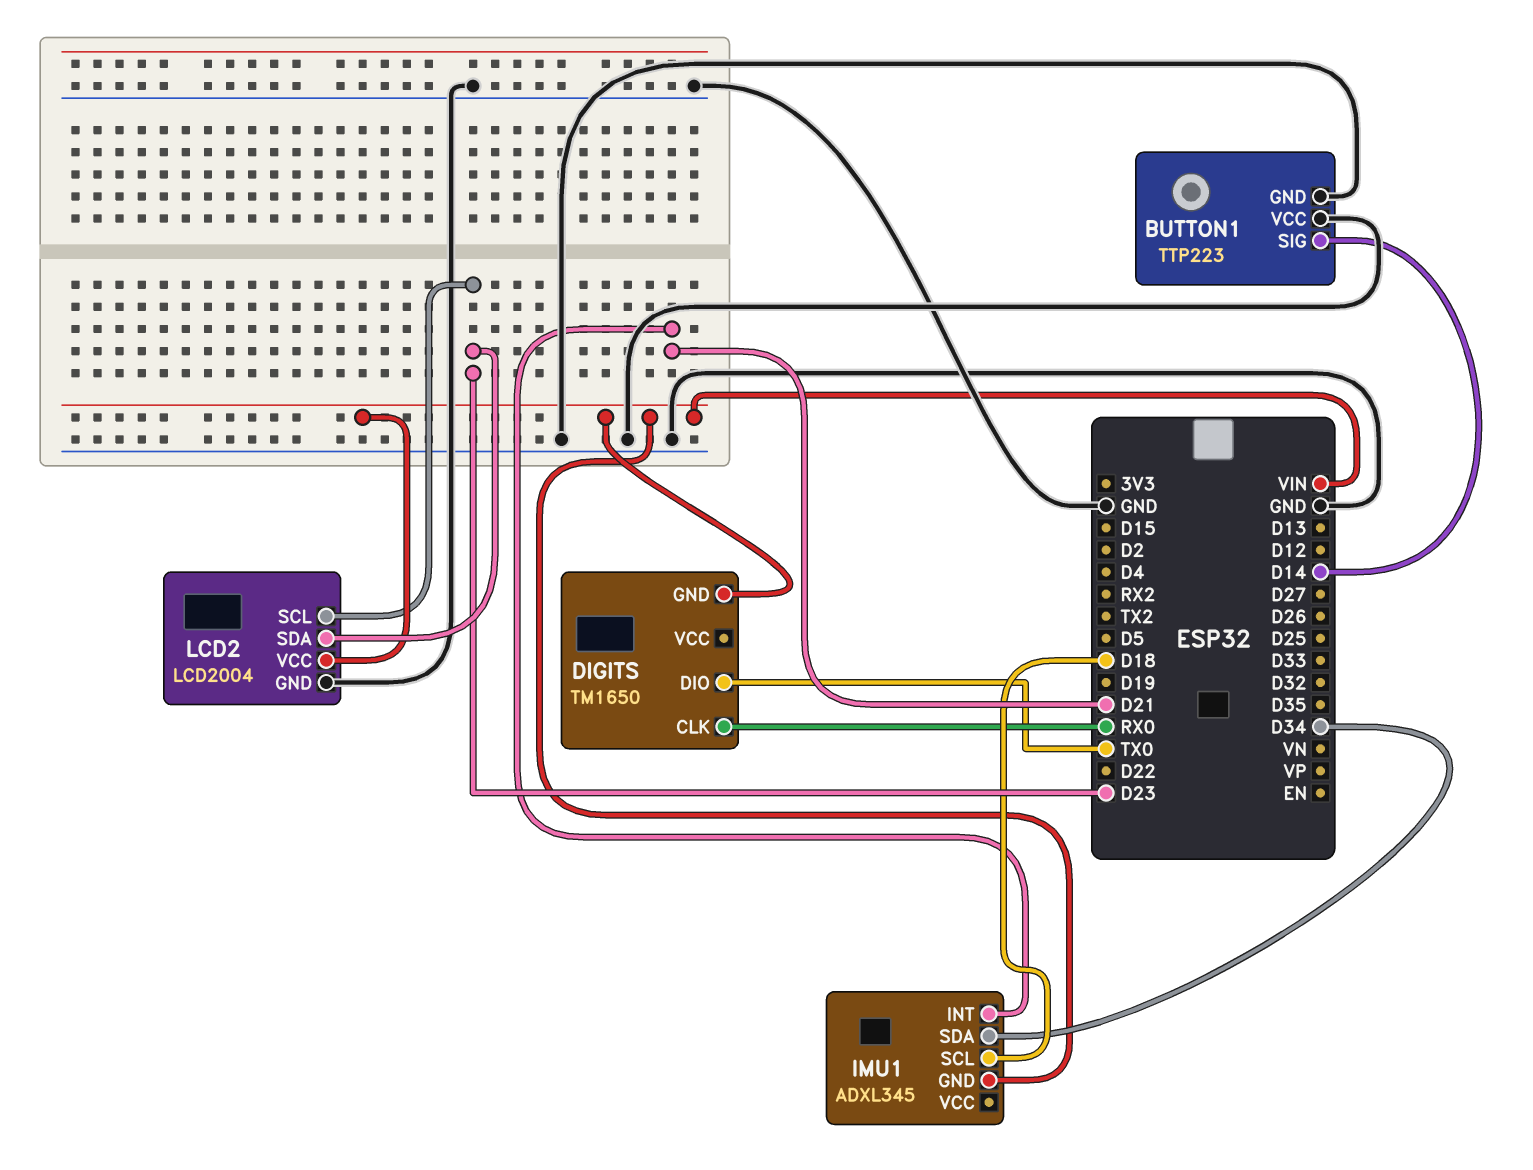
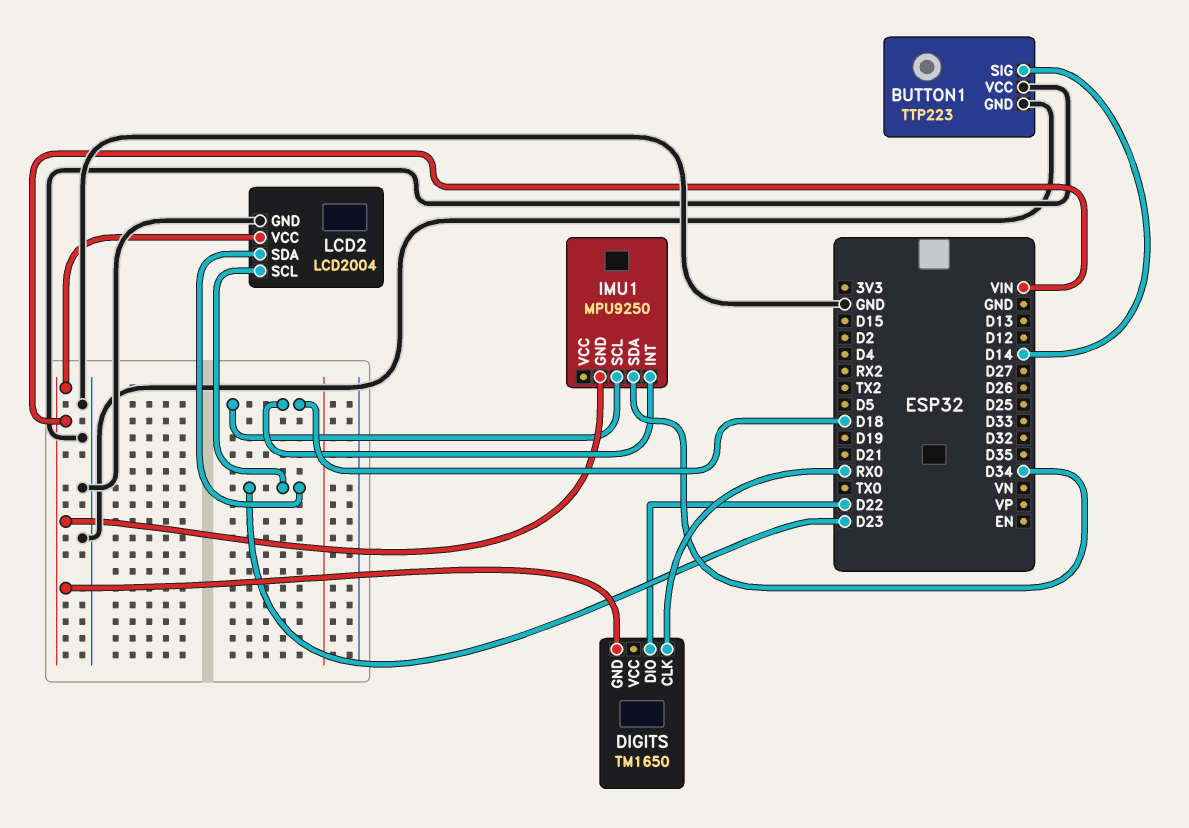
DIGITS pin DIO: TX0 -> D22
IMU1: ADXL345 -> MPU9250
IMU1 pin INT: D21 -> D18

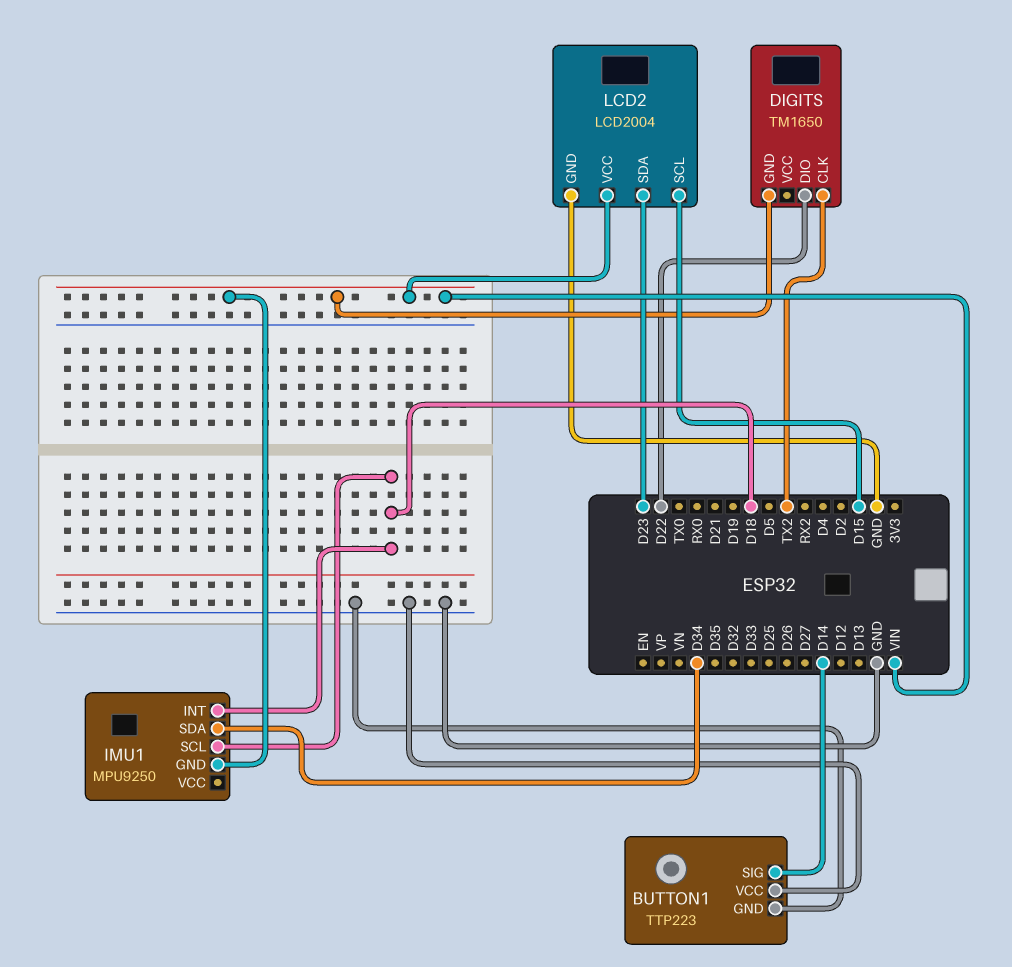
DIGITS pin CLK: RX0 -> TX2
LCD2 pin SCL: D23 -> D15

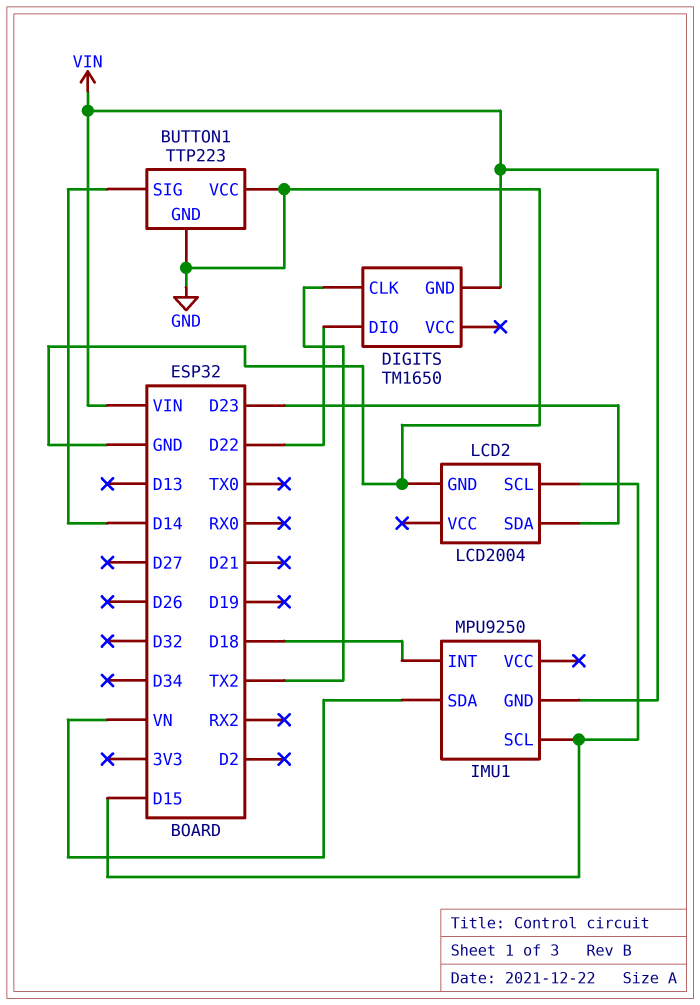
IMU1 pin SCL: D18 -> D15
IMU1 pin SDA: D34 -> VN
LCD2 pin VCC: VIN -> none

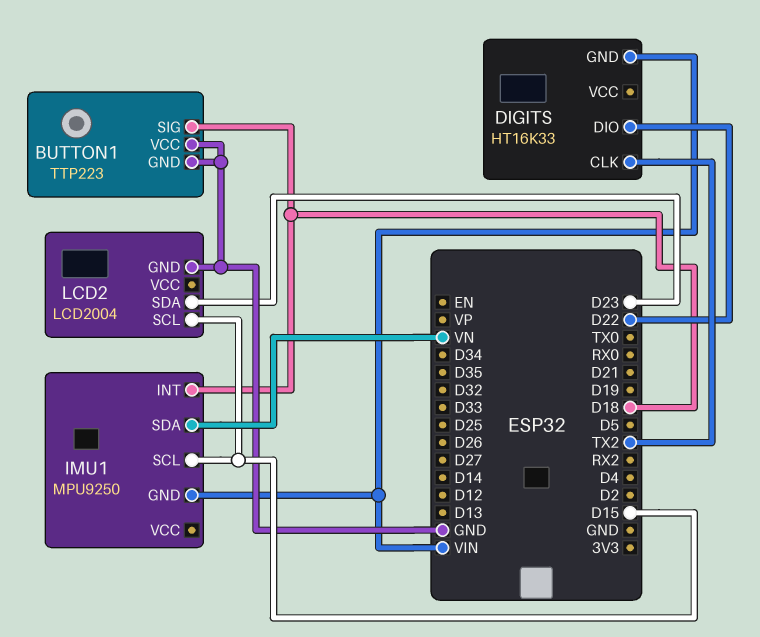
BUTTON1 pin SIG: D14 -> D18
DIGITS: TM1650 -> HT16K33

